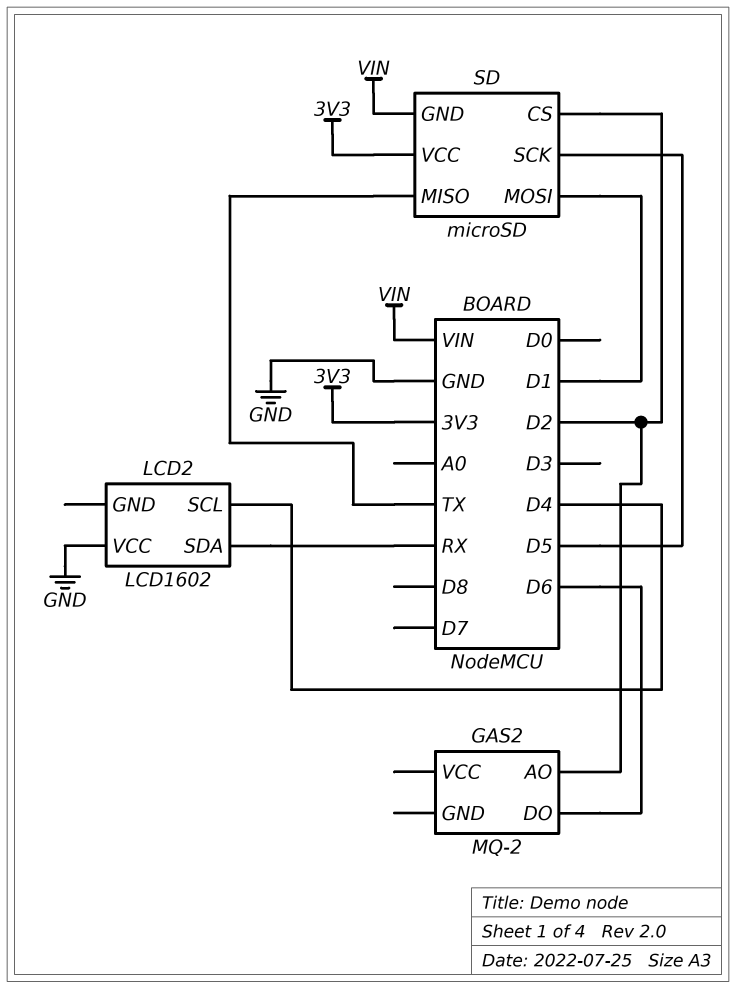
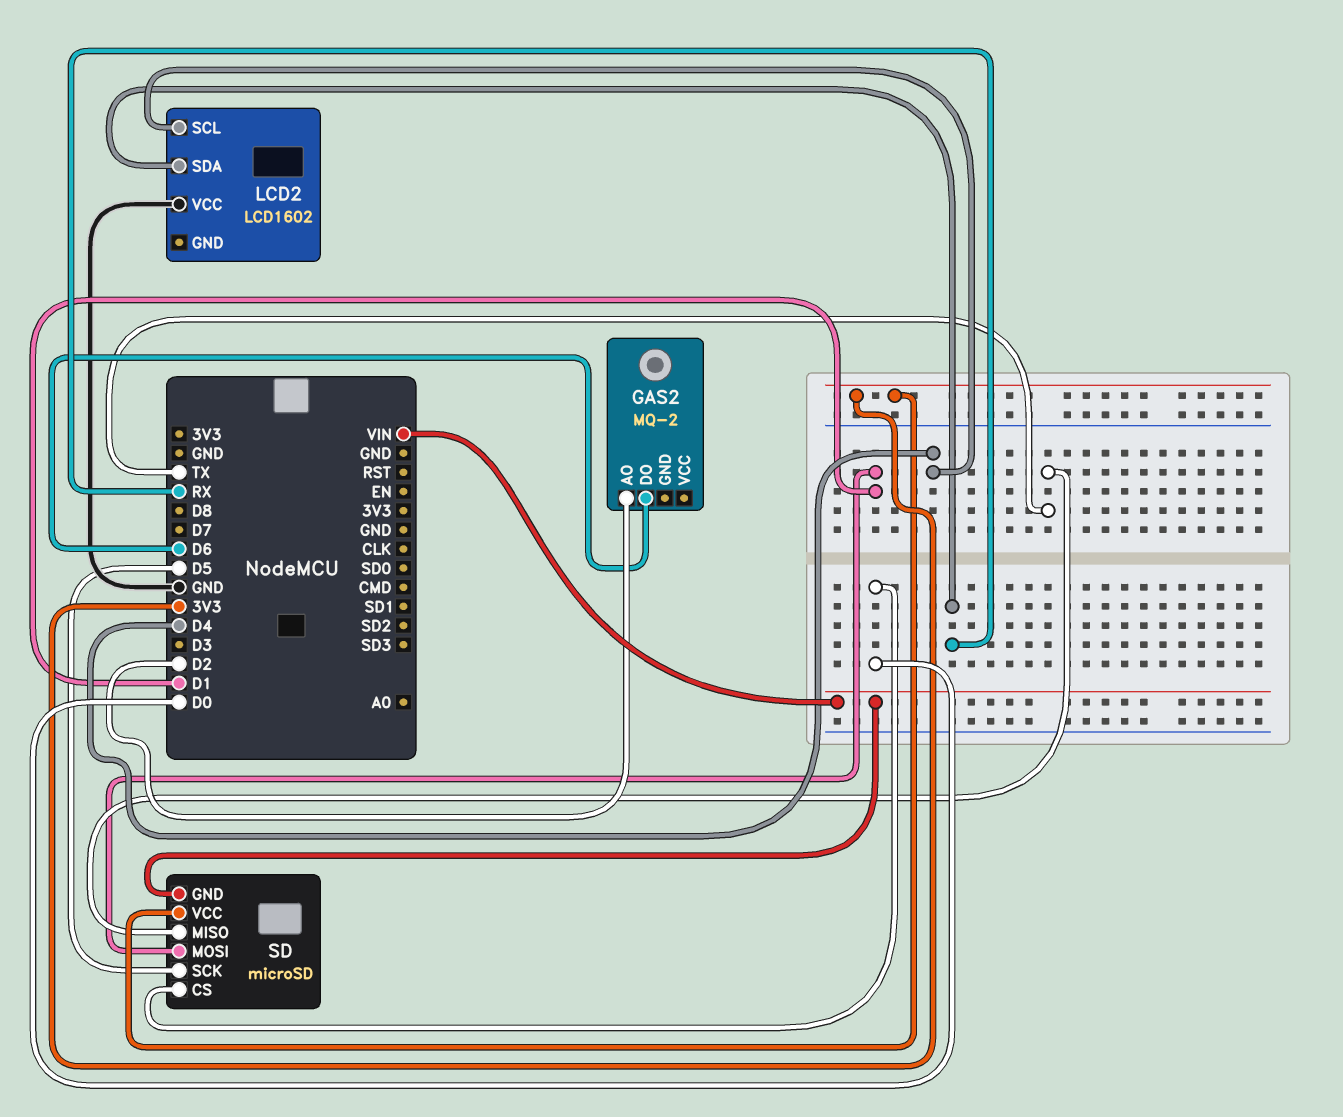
SD pin CS: D2 -> D0

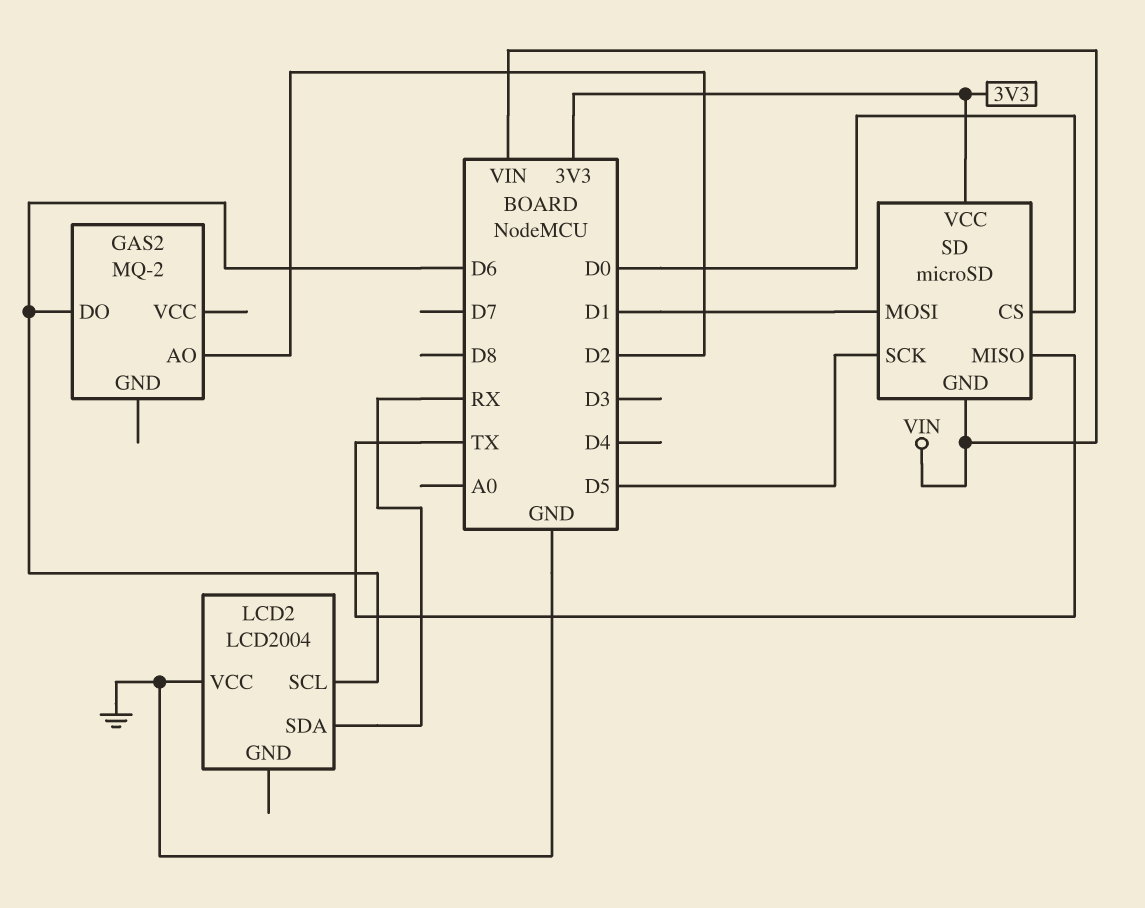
LCD2: LCD1602 -> LCD2004
LCD2 pin SCL: D4 -> D6

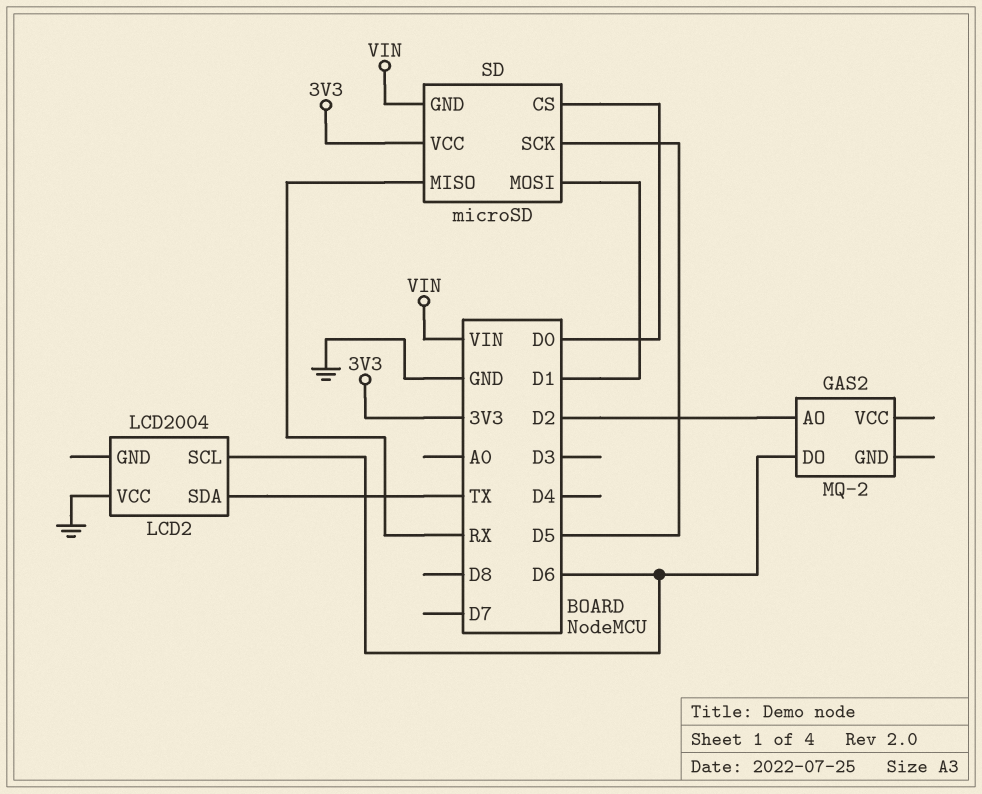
LCD2 pin SDA: RX -> TX
SD pin MISO: TX -> RX

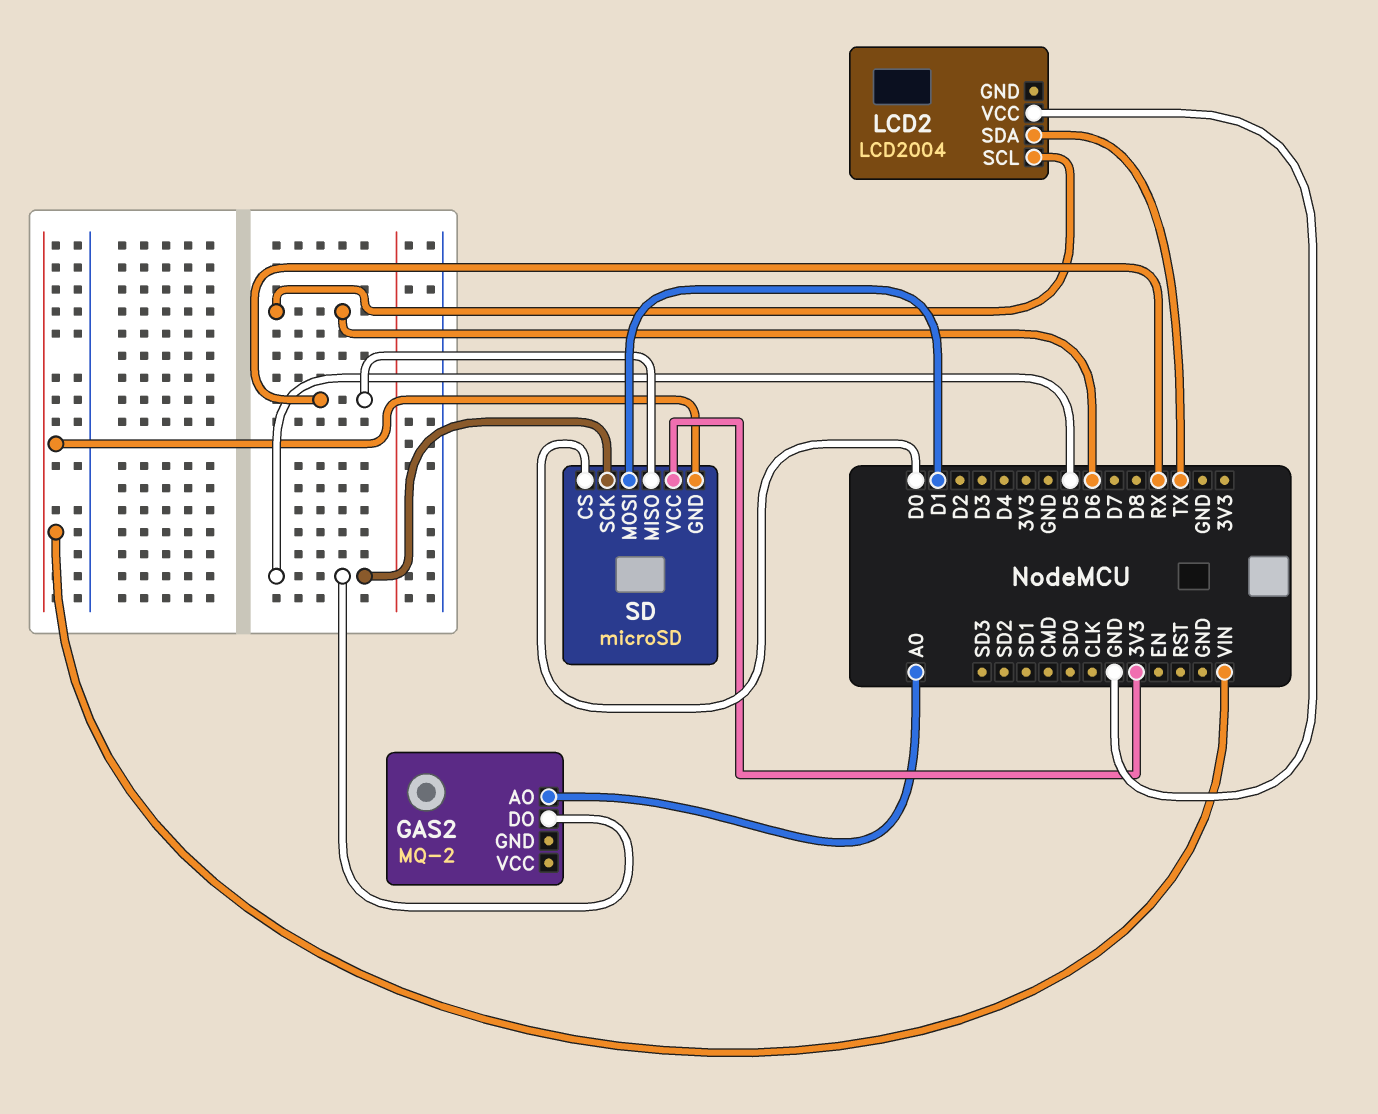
GAS2 pin AO: D2 -> A0
GAS2 pin DO: D6 -> D5

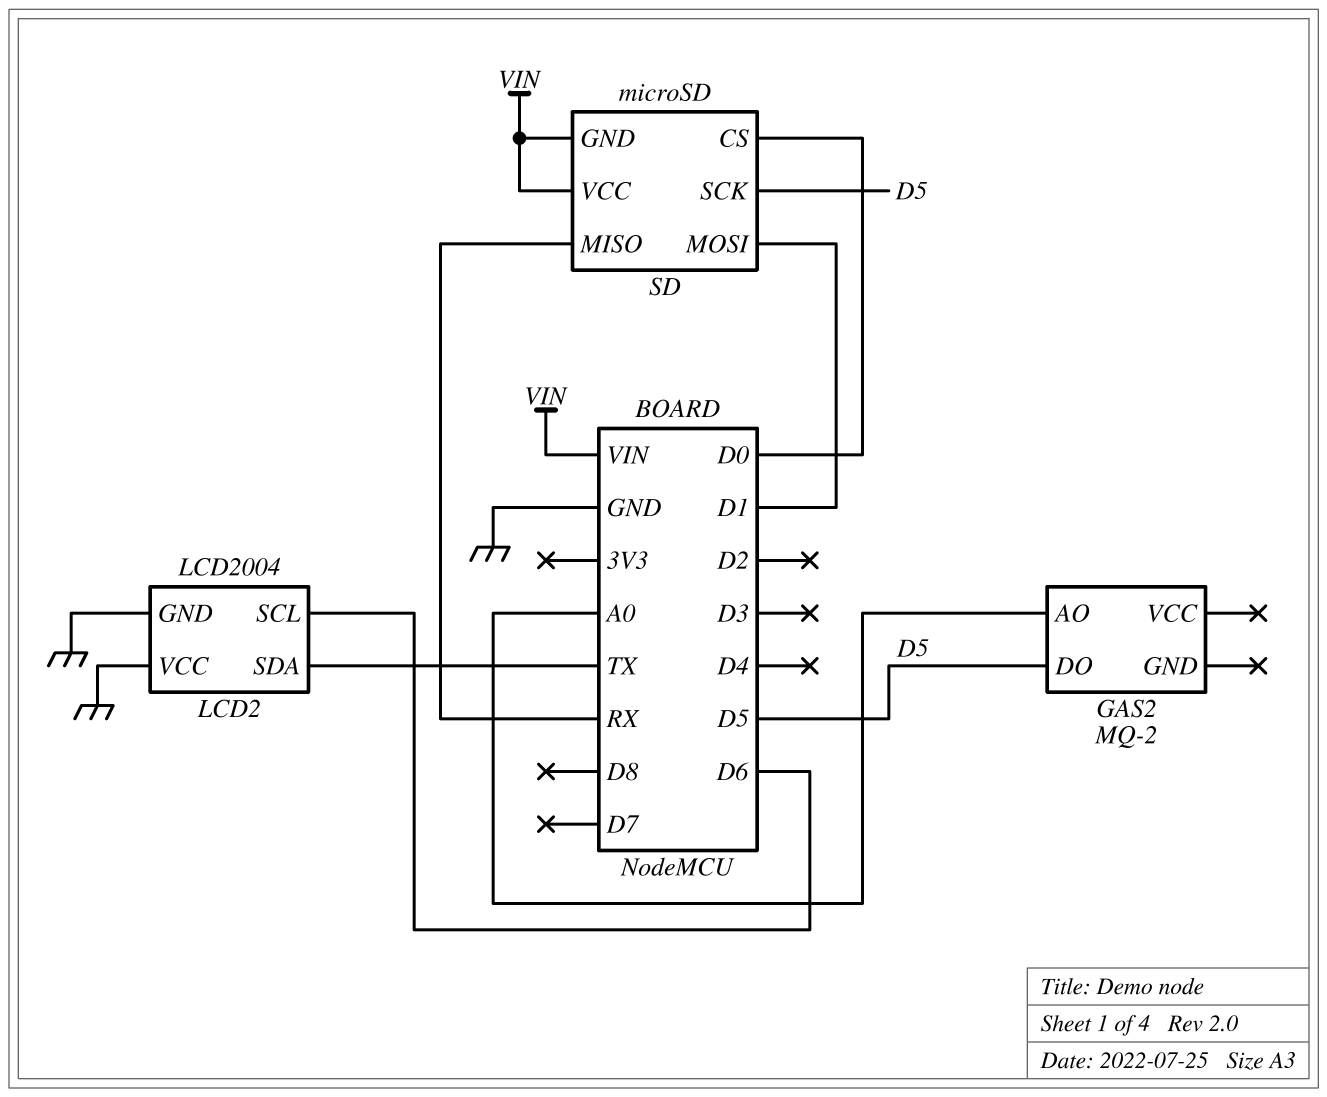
LCD2 pin GND: none -> GND
SD pin VCC: 3V3 -> VIN

